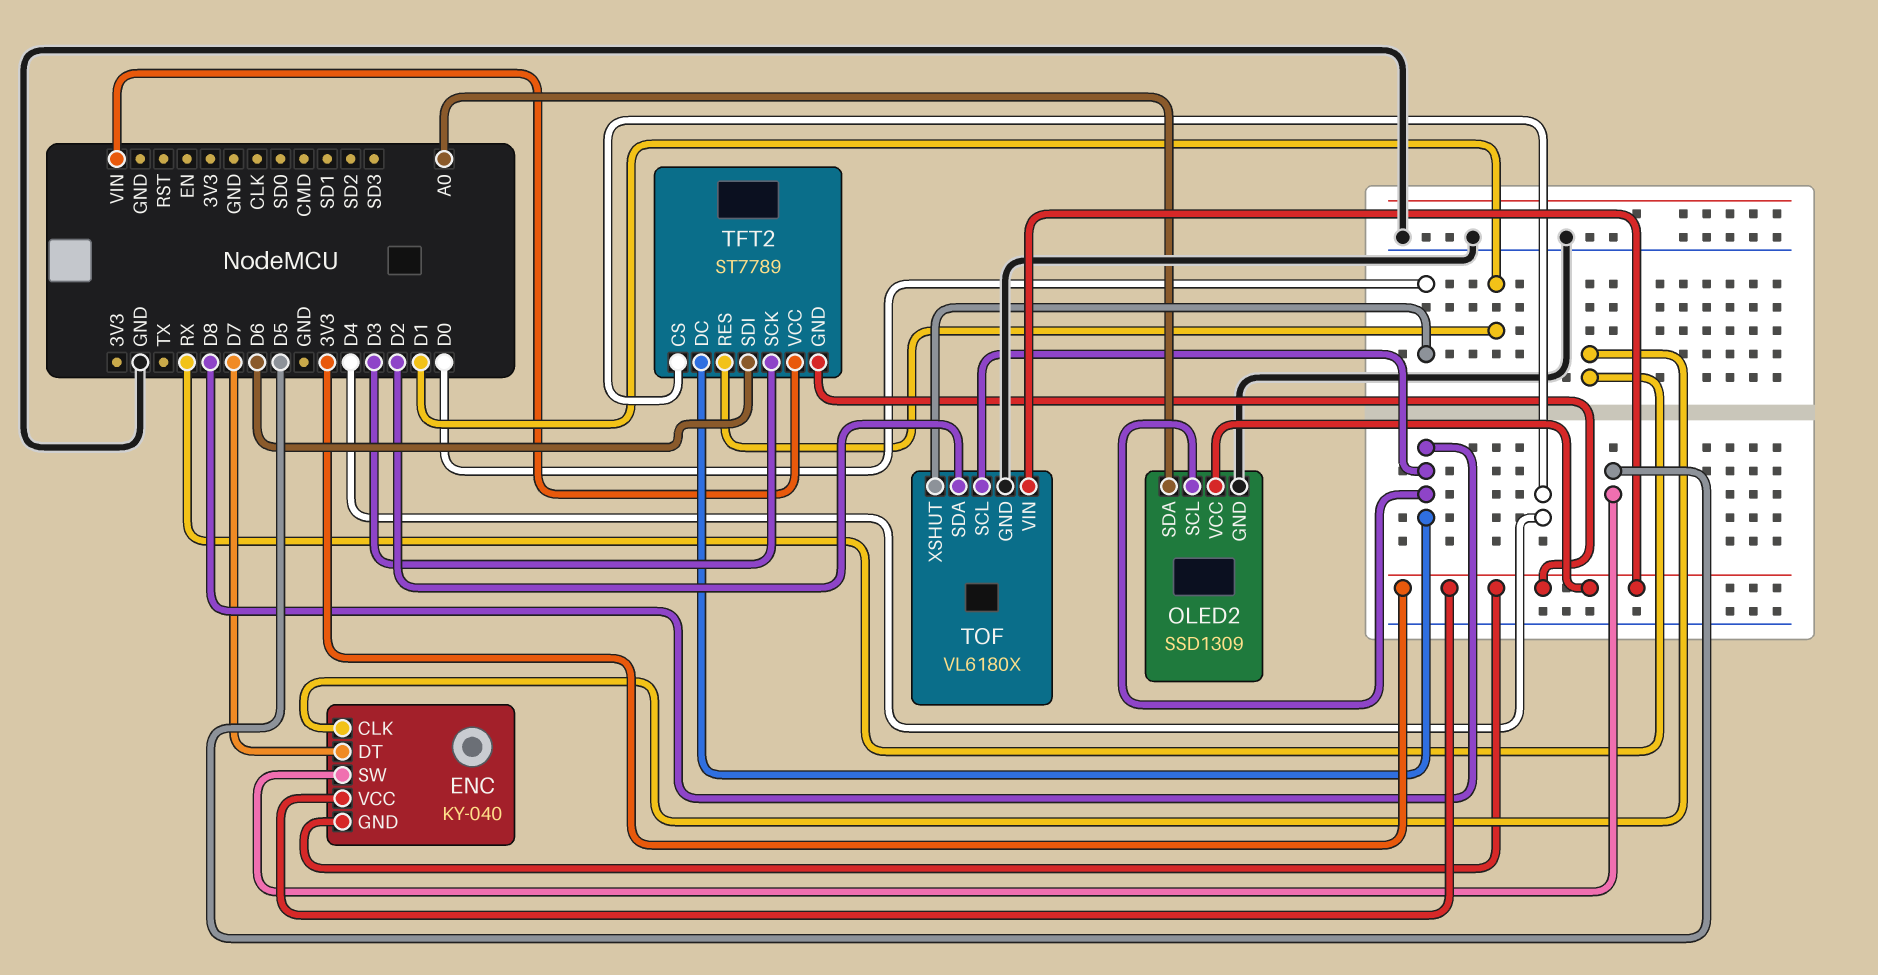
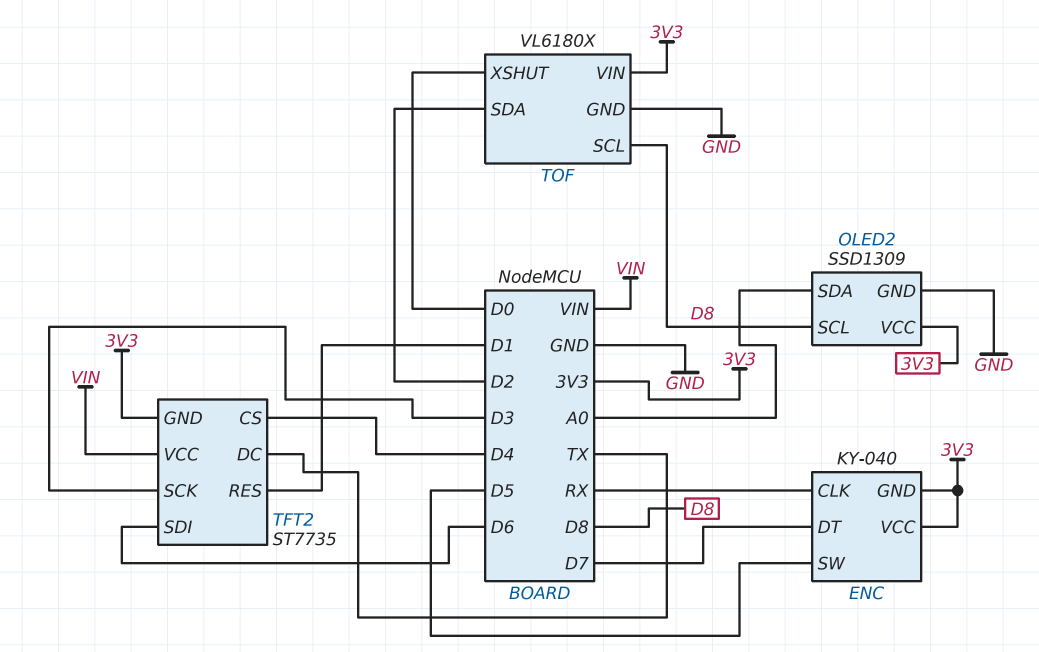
TFT2: ST7789 -> ST7735
TFT2 pin DC: D8 -> TX

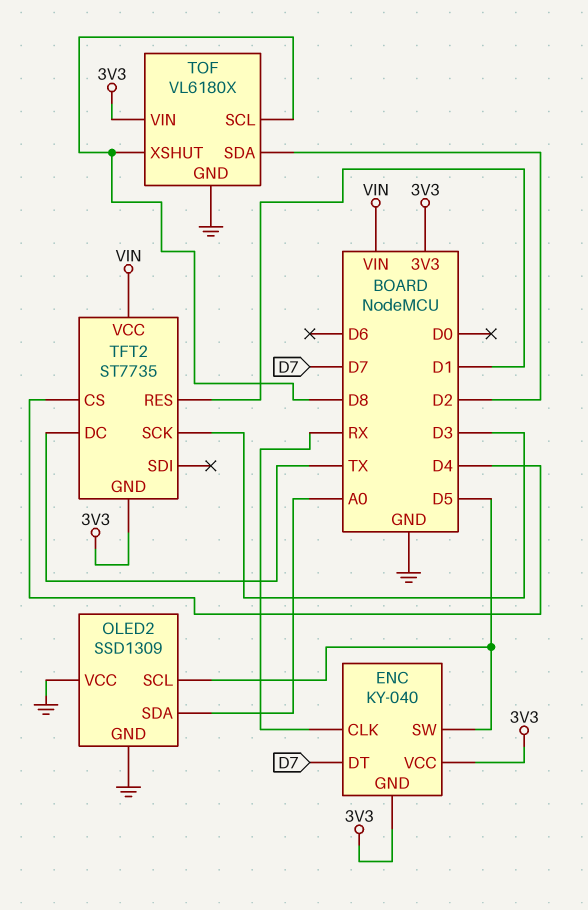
OLED2 pin SCL: D8 -> D5
OLED2 pin VCC: 3V3 -> GND
TFT2 pin SDI: D6 -> none
TOF pin XSHUT: D0 -> D8

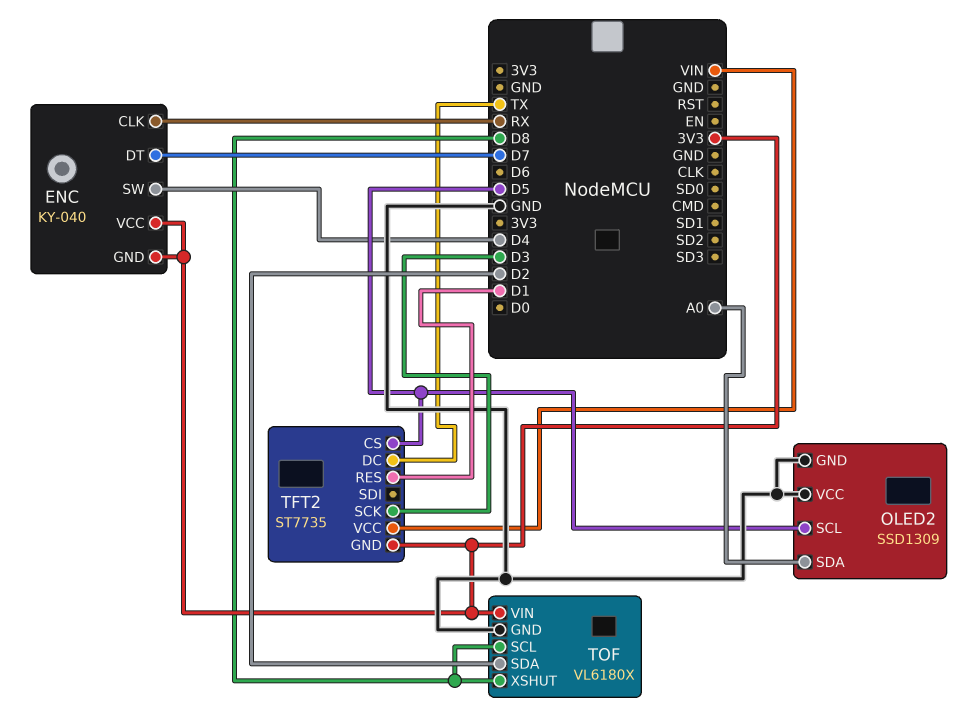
ENC pin SW: D5 -> D4
TFT2 pin CS: D4 -> D5

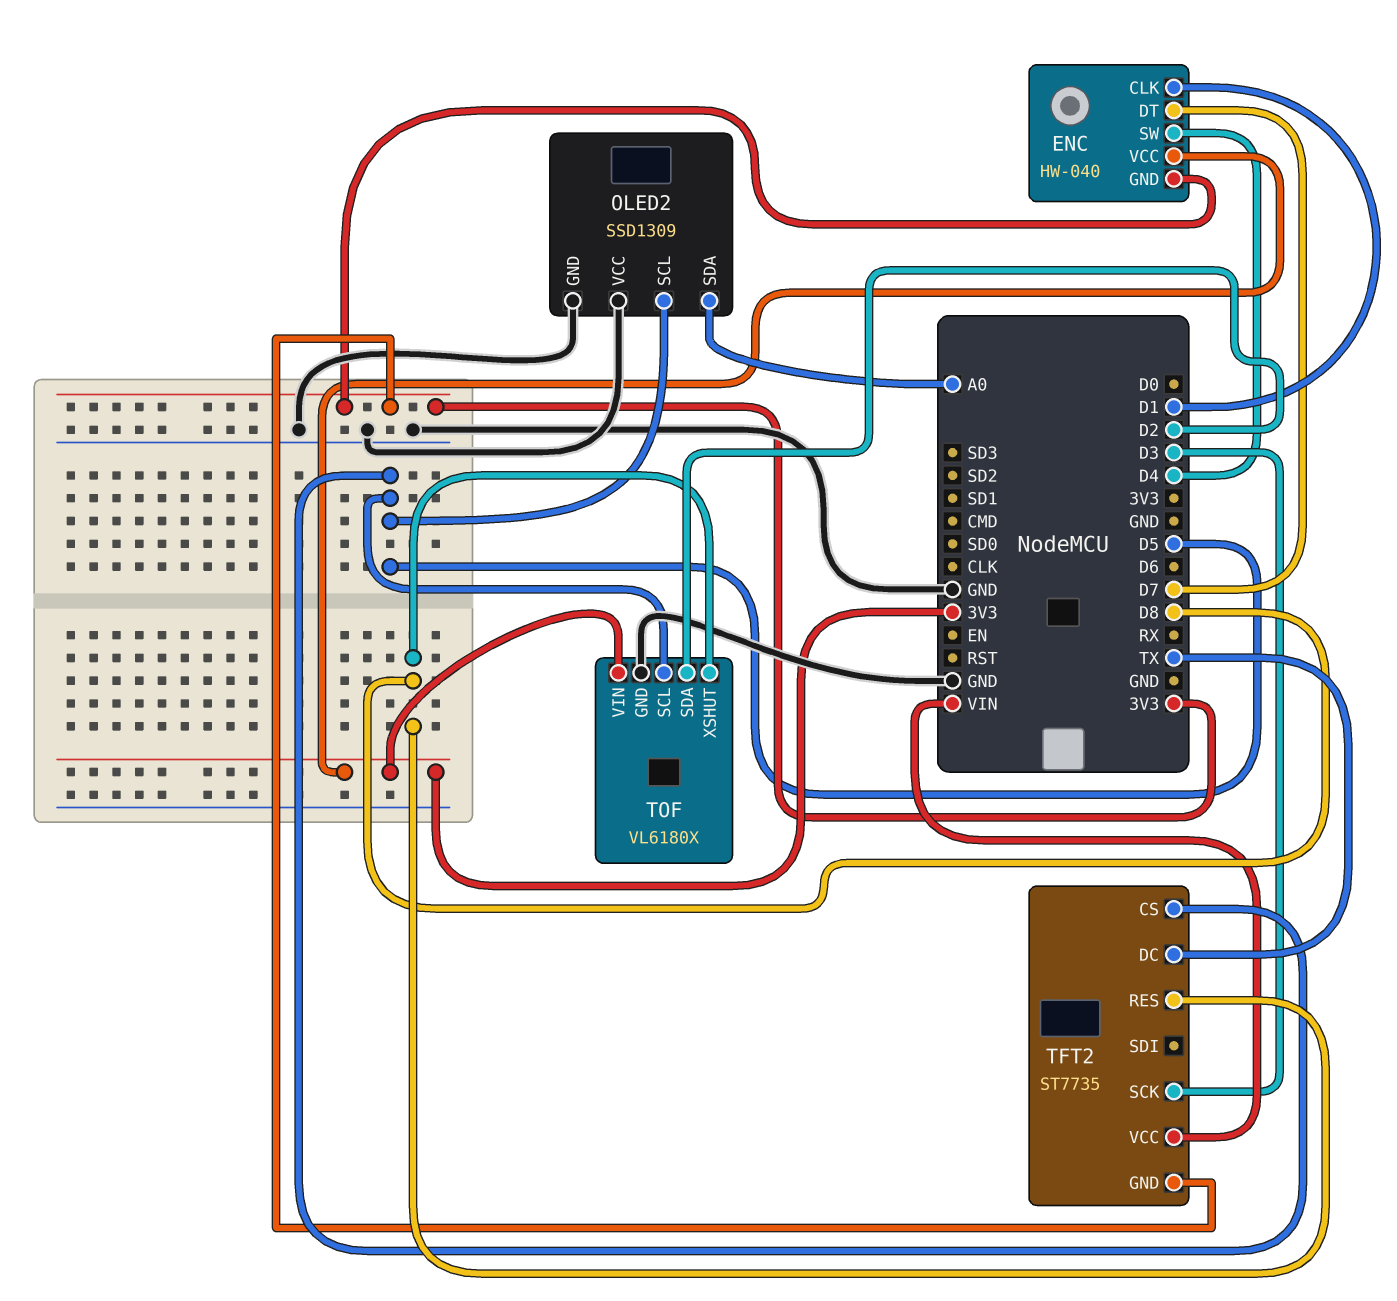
ENC: KY-040 -> HW-040
ENC pin CLK: RX -> D1
TFT2 pin RES: D1 -> D8
TOF pin SCL: D8 -> D5

